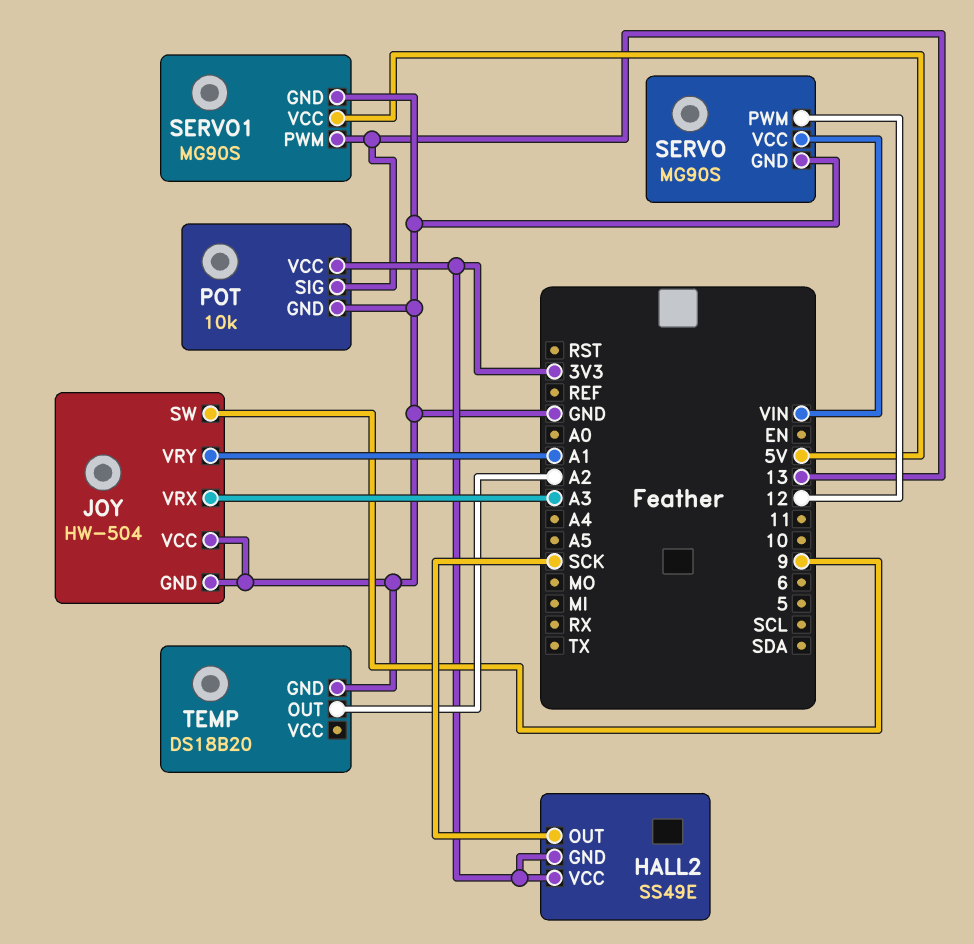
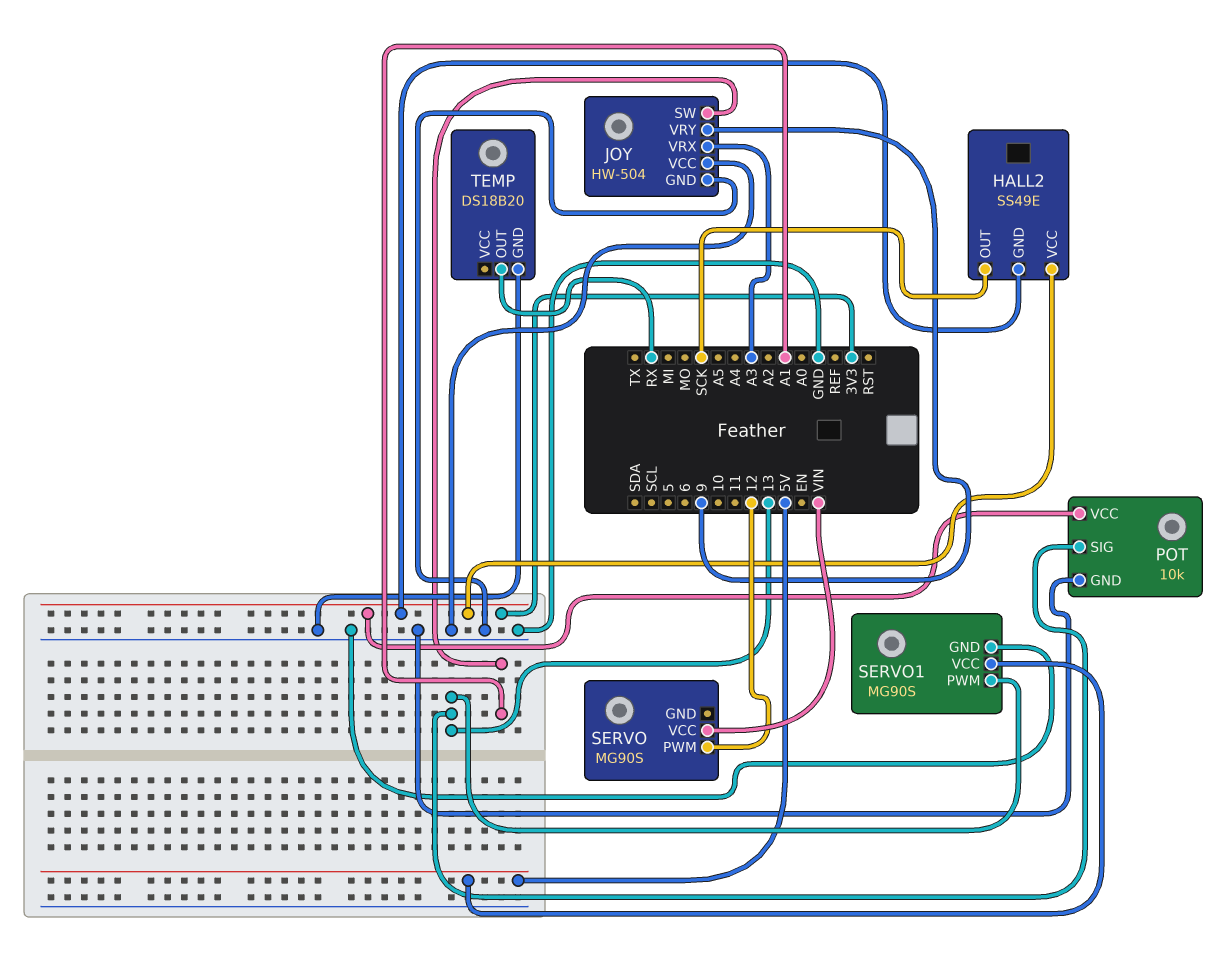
JOY pin SW: 9 -> A1
JOY pin VRY: A1 -> 9
SERVO pin GND: GND -> none
TEMP pin OUT: A2 -> RX

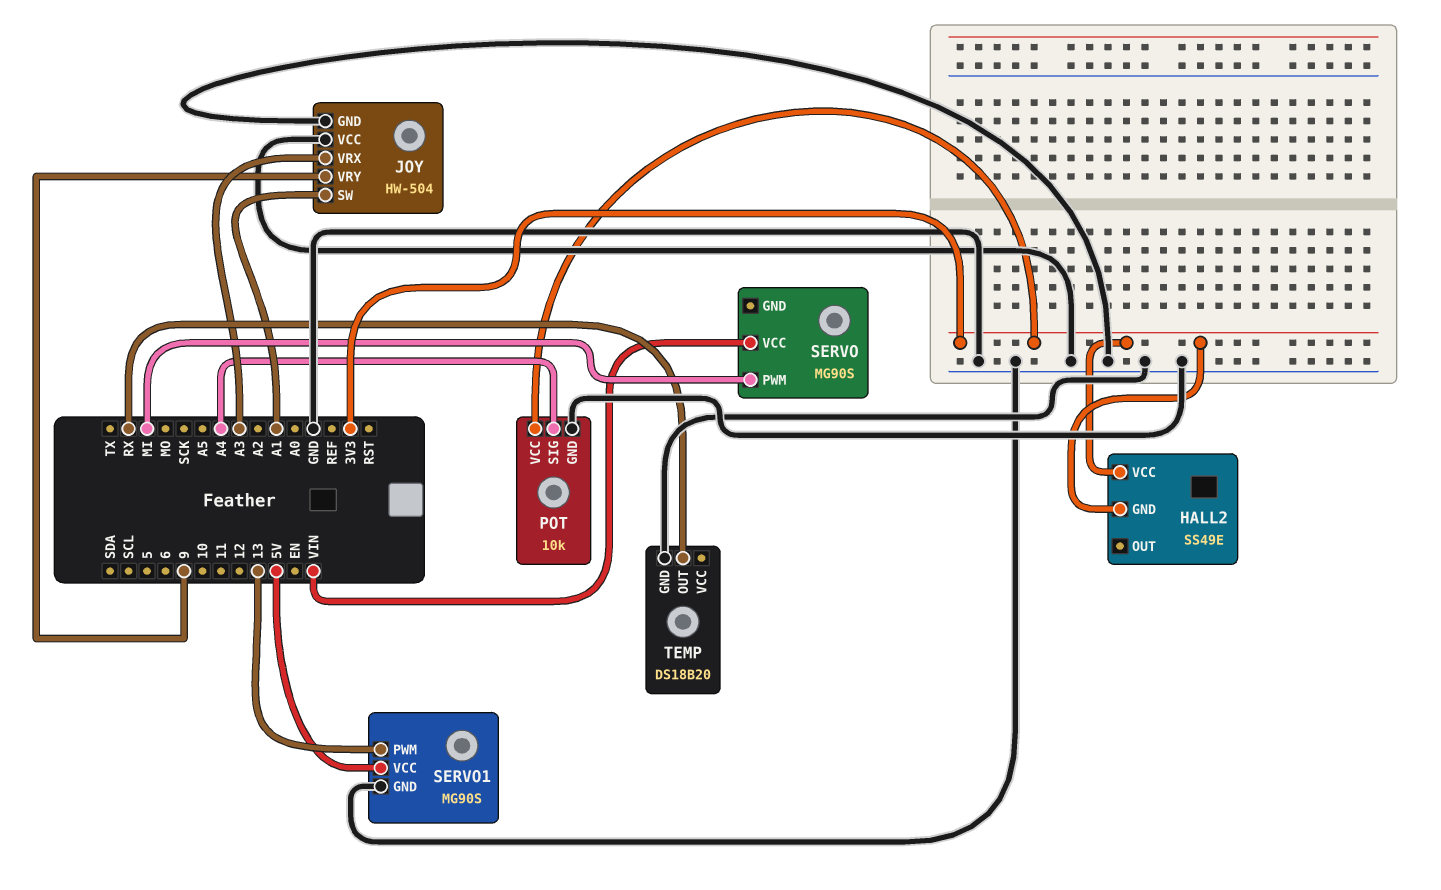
HALL2 pin OUT: SCK -> none
POT pin SIG: 13 -> A4
SERVO pin PWM: 12 -> MI

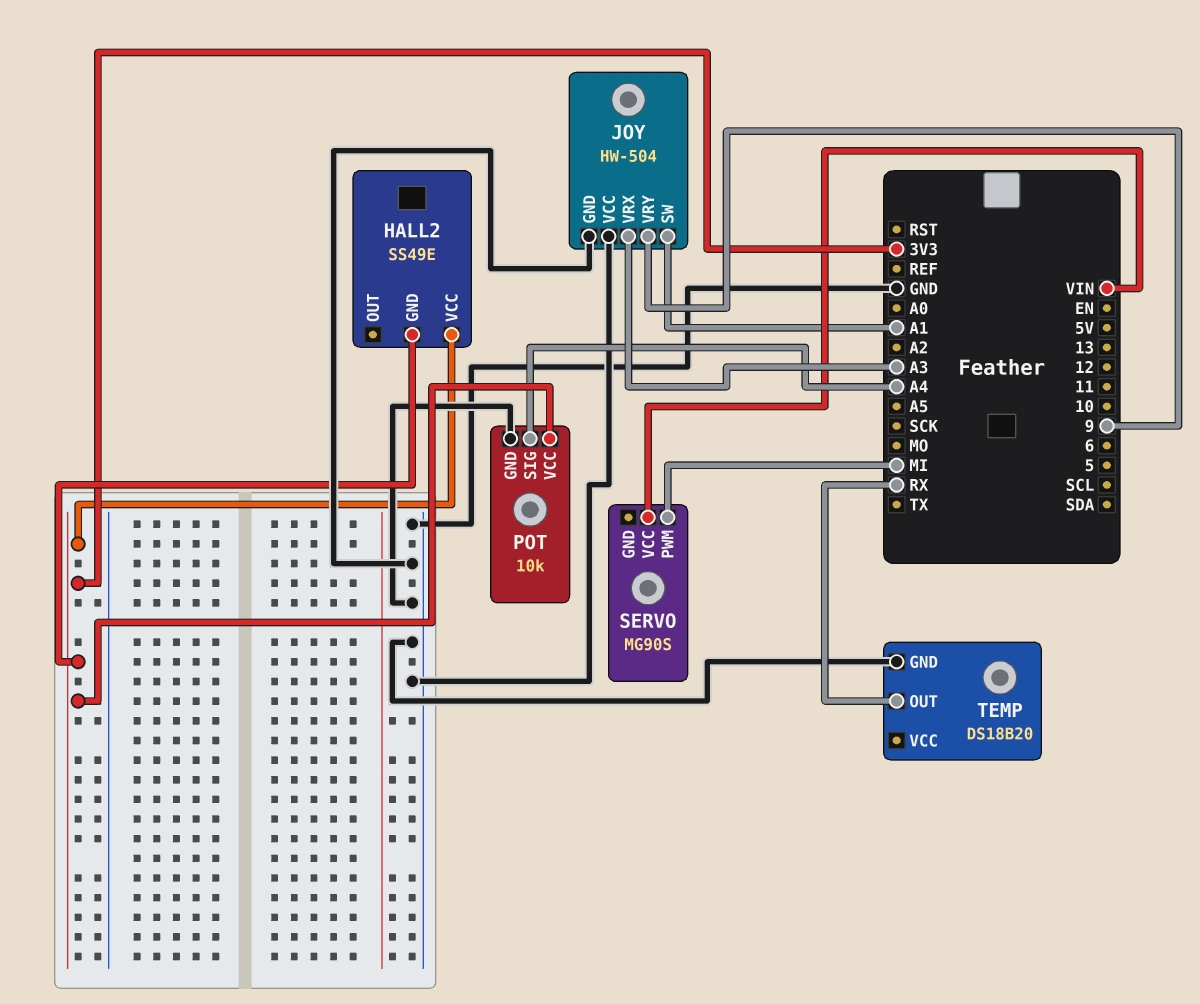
SERVO1: MG90S -> none
SERVO1 pin GND: GND -> none
SERVO1 pin PWM: 13 -> none
SERVO1 pin VCC: 5V -> none

